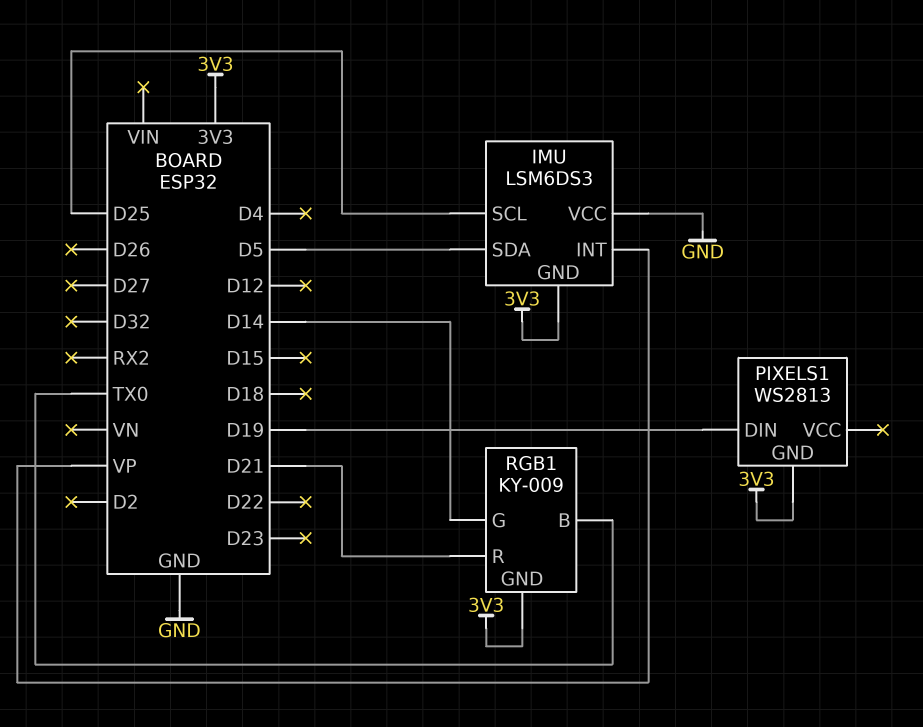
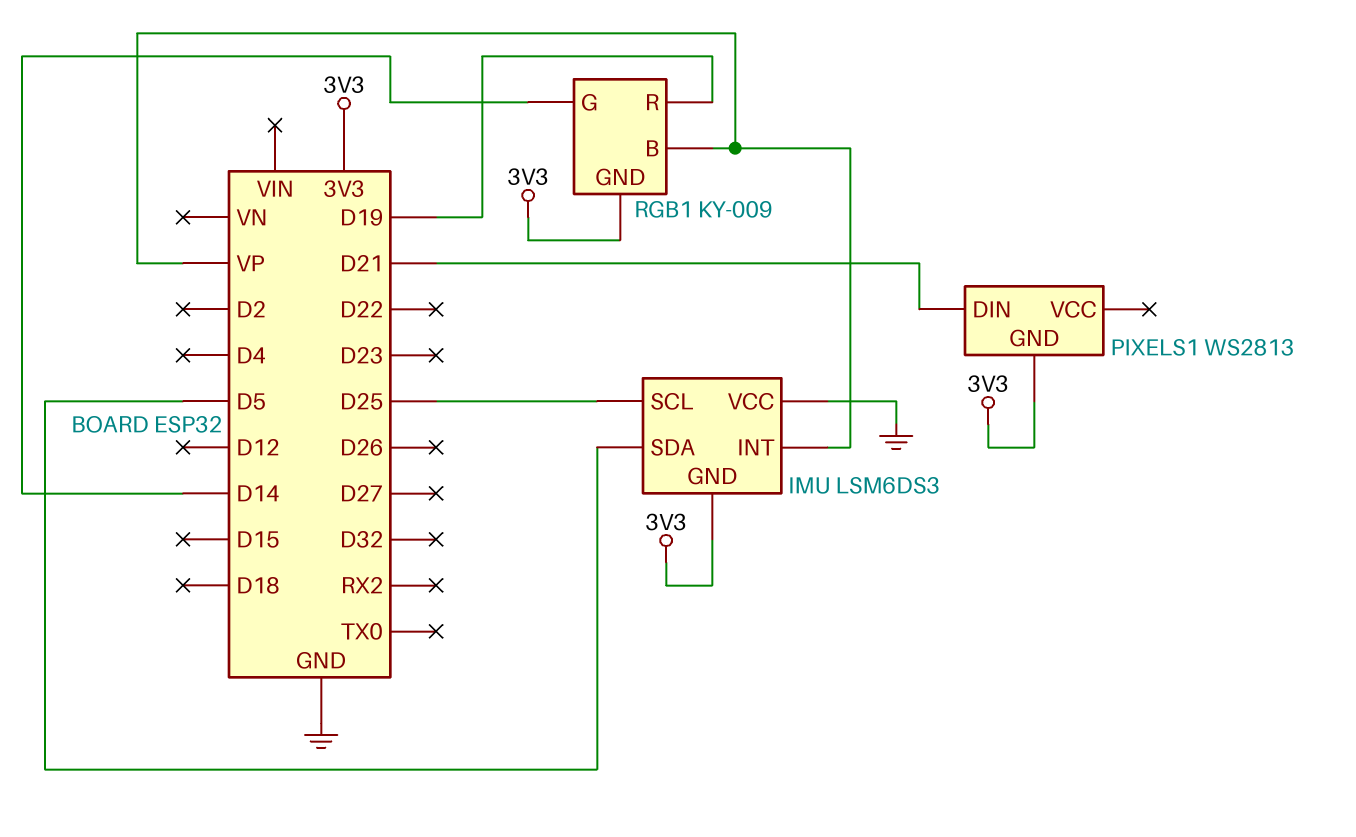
PIXELS1 pin DIN: D19 -> D21
RGB1 pin B: TX0 -> VP
RGB1 pin R: D21 -> D19

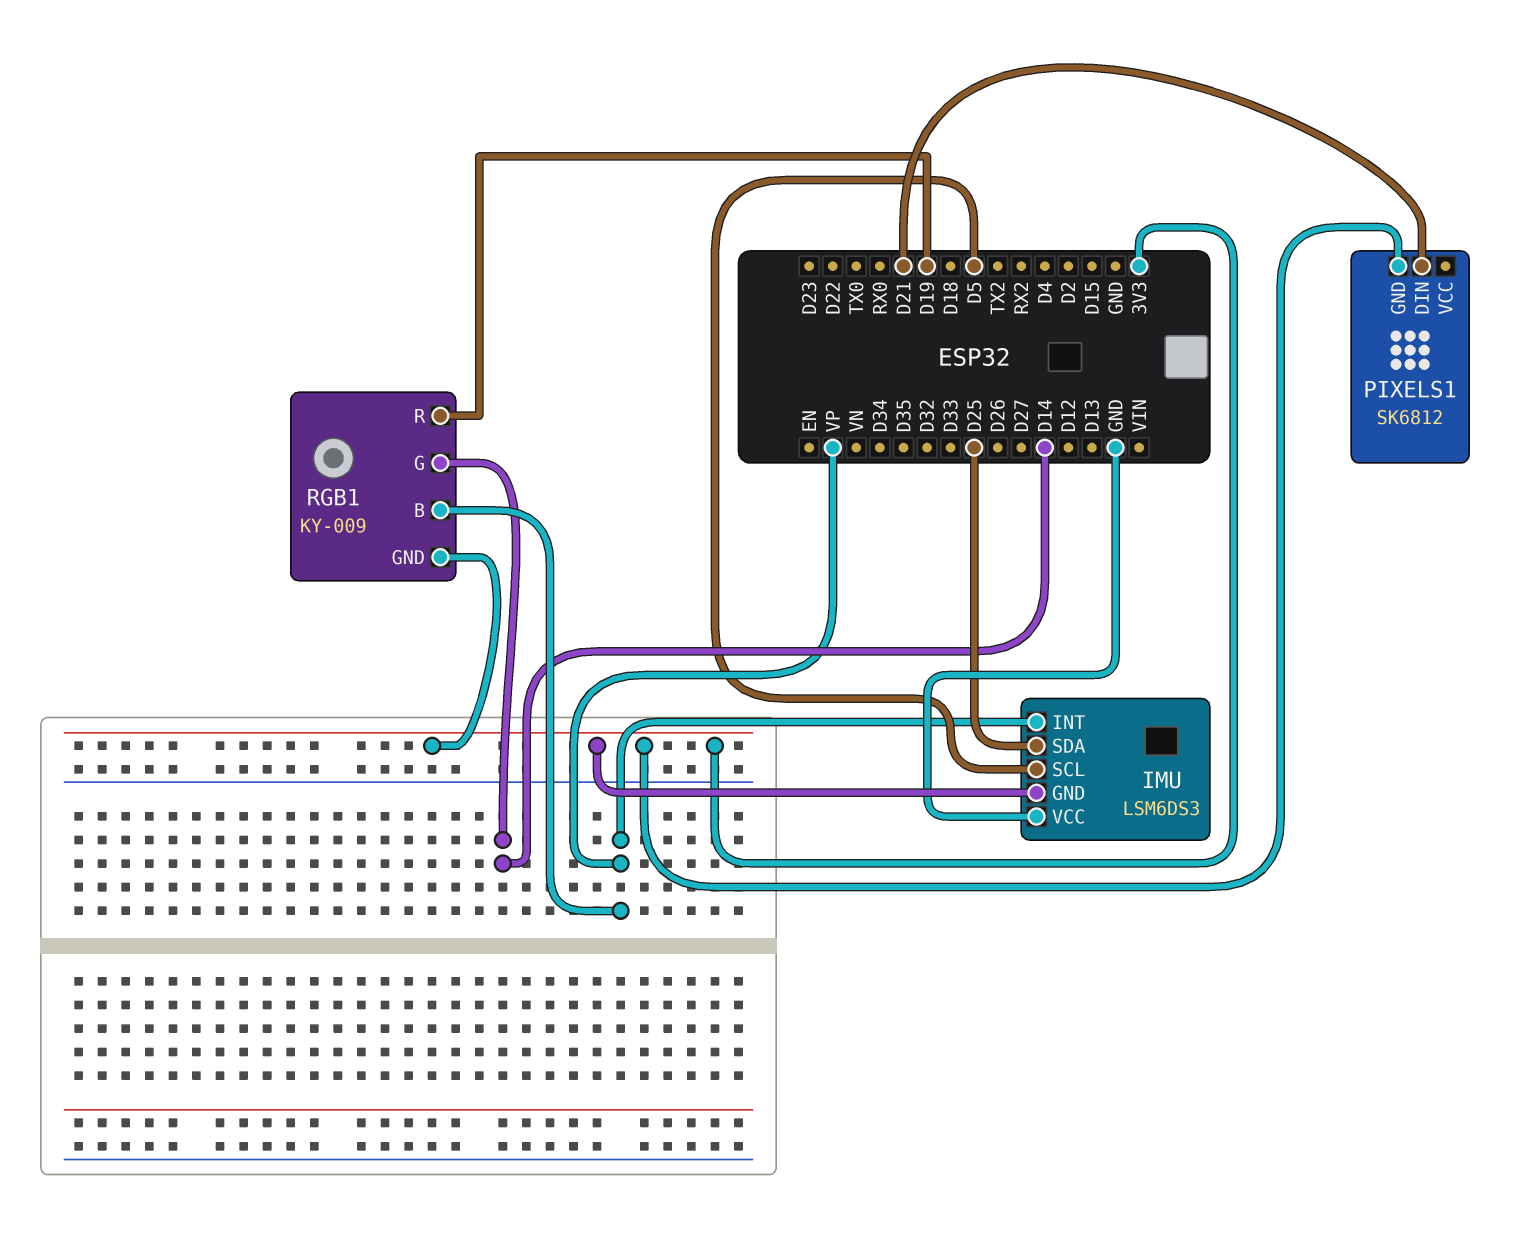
IMU pin SCL: D25 -> D5
IMU pin SDA: D5 -> D25
PIXELS1: WS2813 -> SK6812

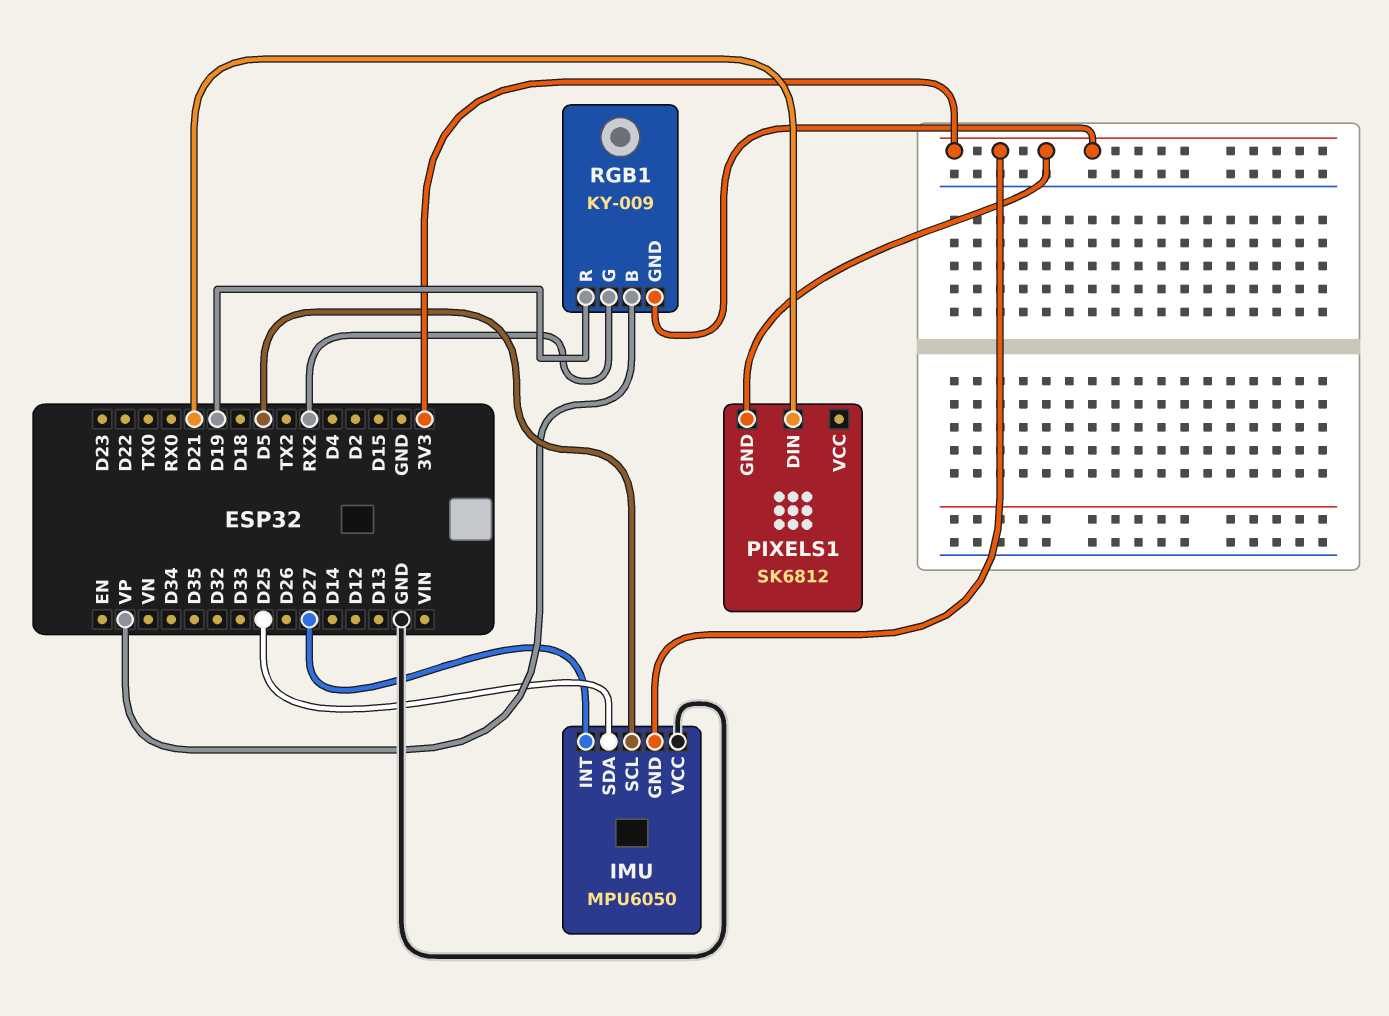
IMU: LSM6DS3 -> MPU6050
IMU pin INT: VP -> D27
RGB1 pin G: D14 -> RX2

